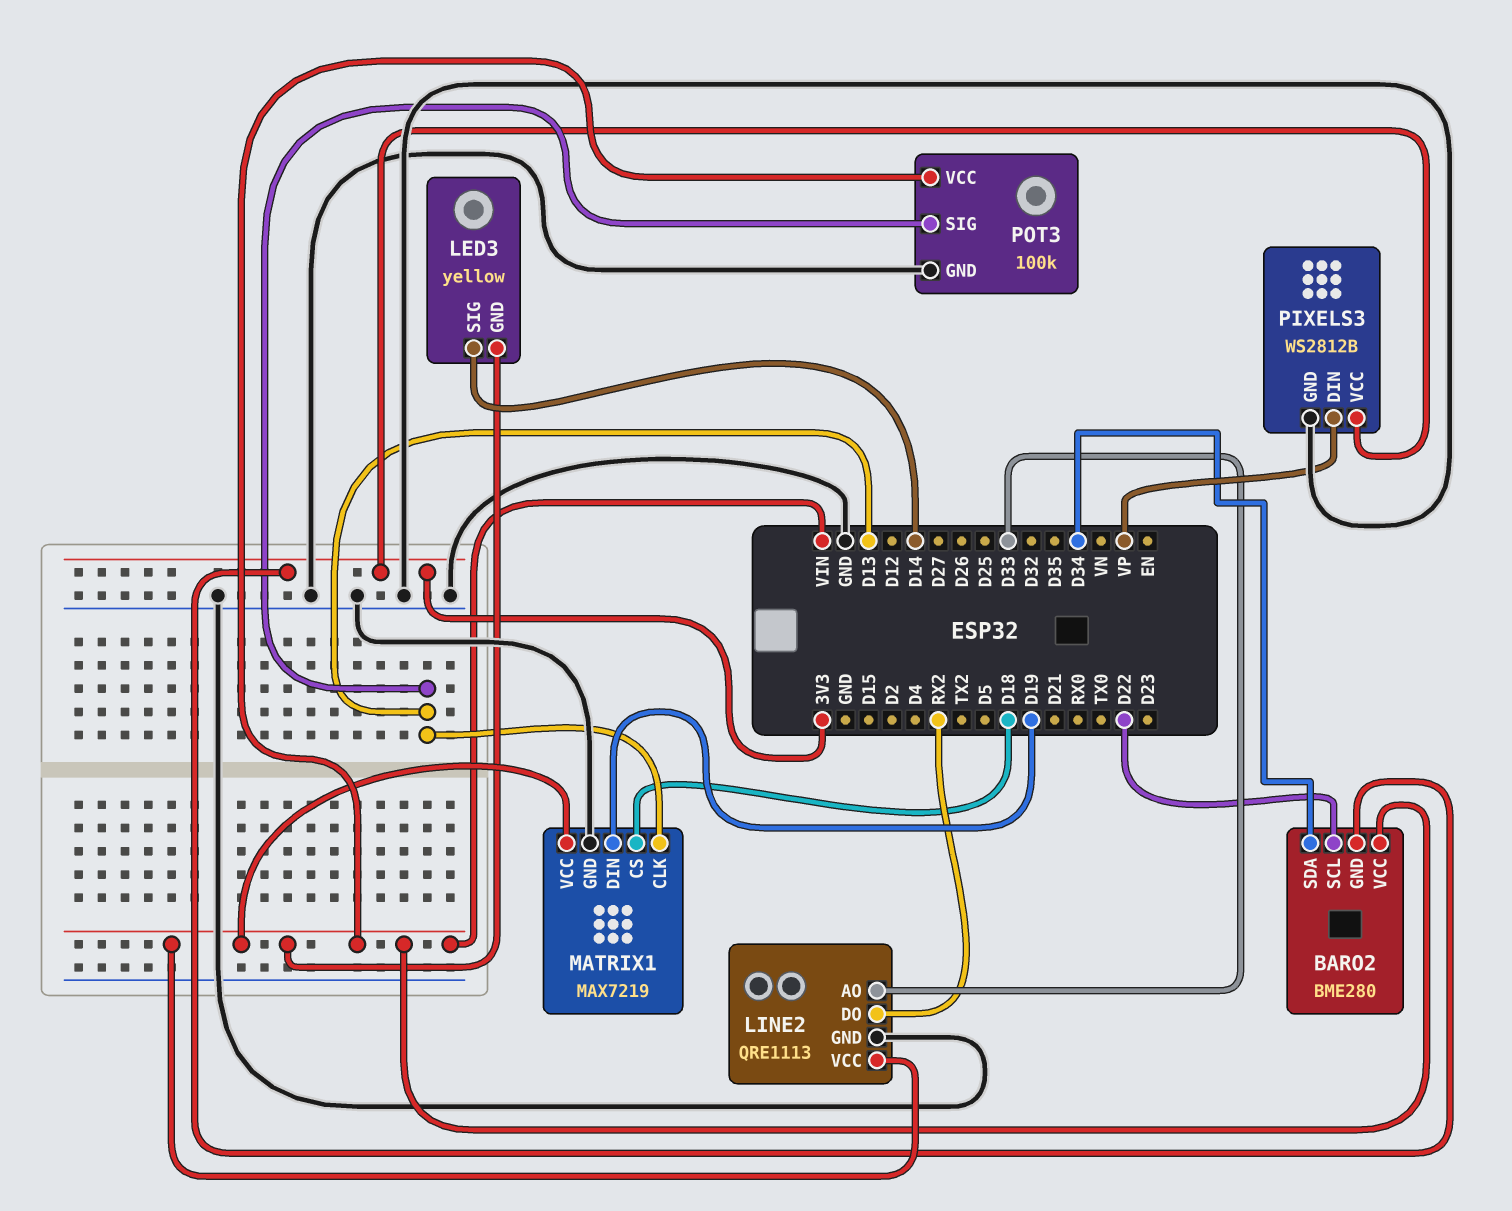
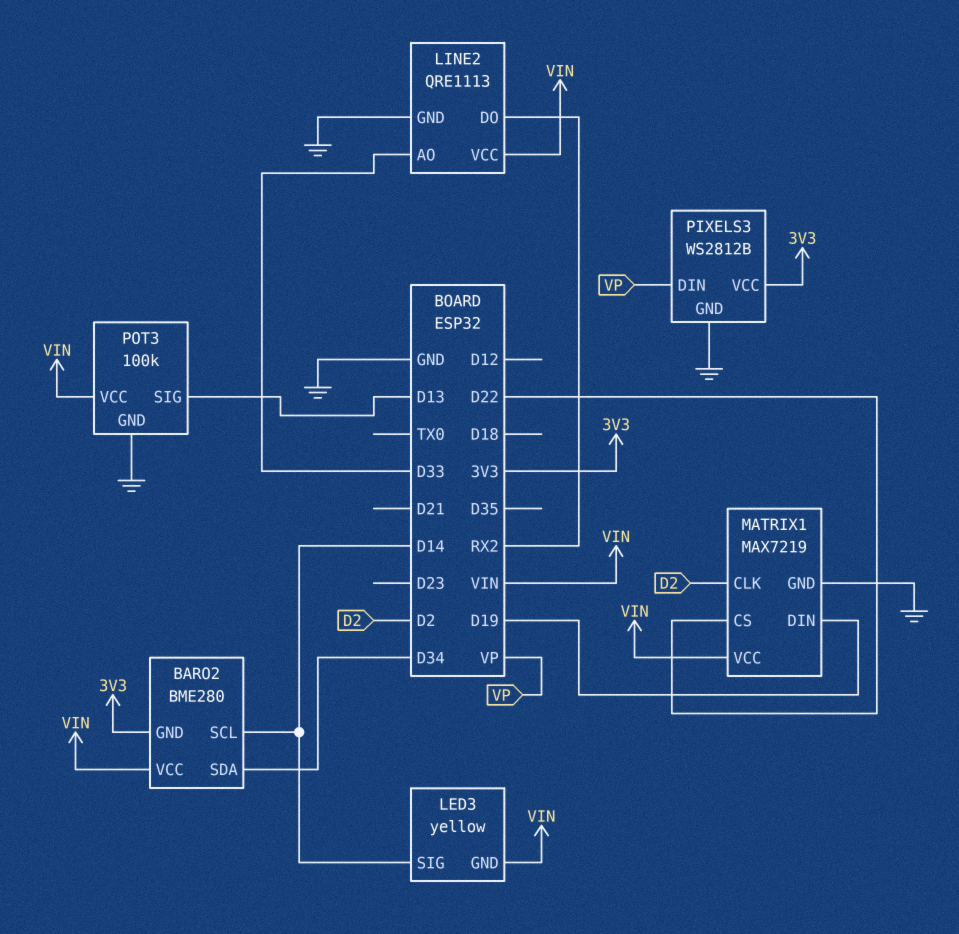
BARO2 pin SCL: D22 -> D14
MATRIX1 pin CLK: D13 -> D2
MATRIX1 pin CS: D18 -> D22

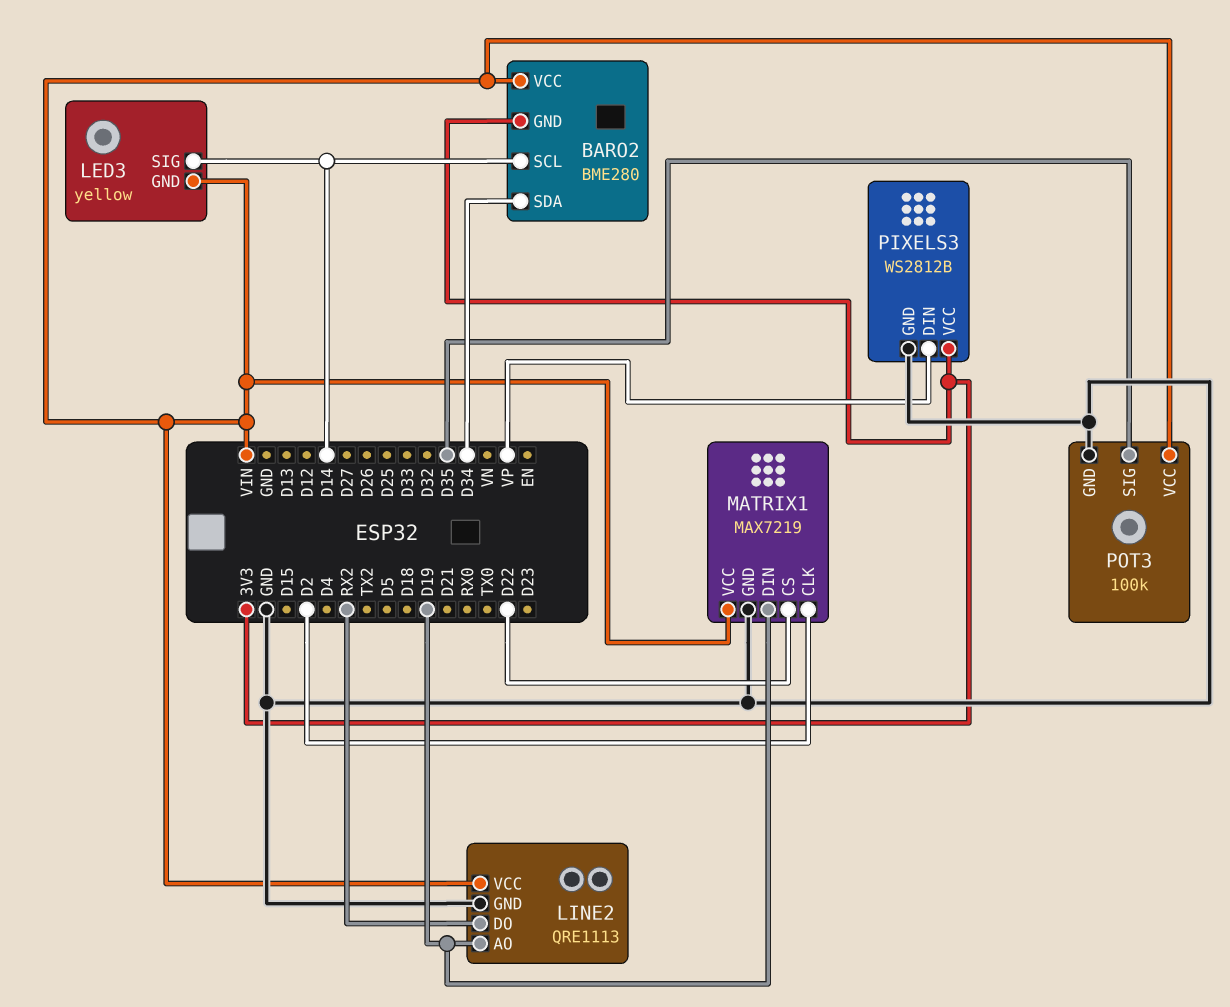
LINE2 pin AO: D33 -> D19
POT3 pin SIG: D13 -> D35

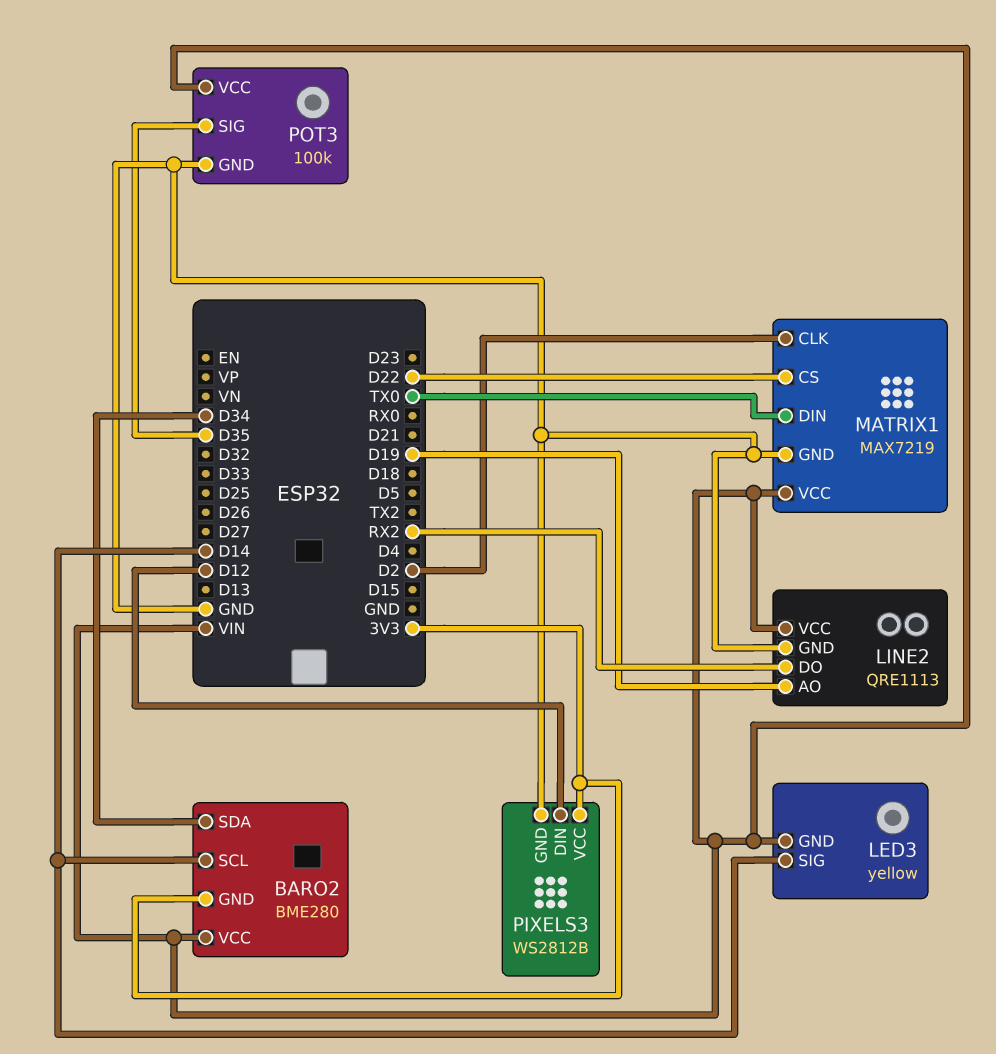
MATRIX1 pin DIN: D19 -> TX0
PIXELS3 pin DIN: VP -> D12

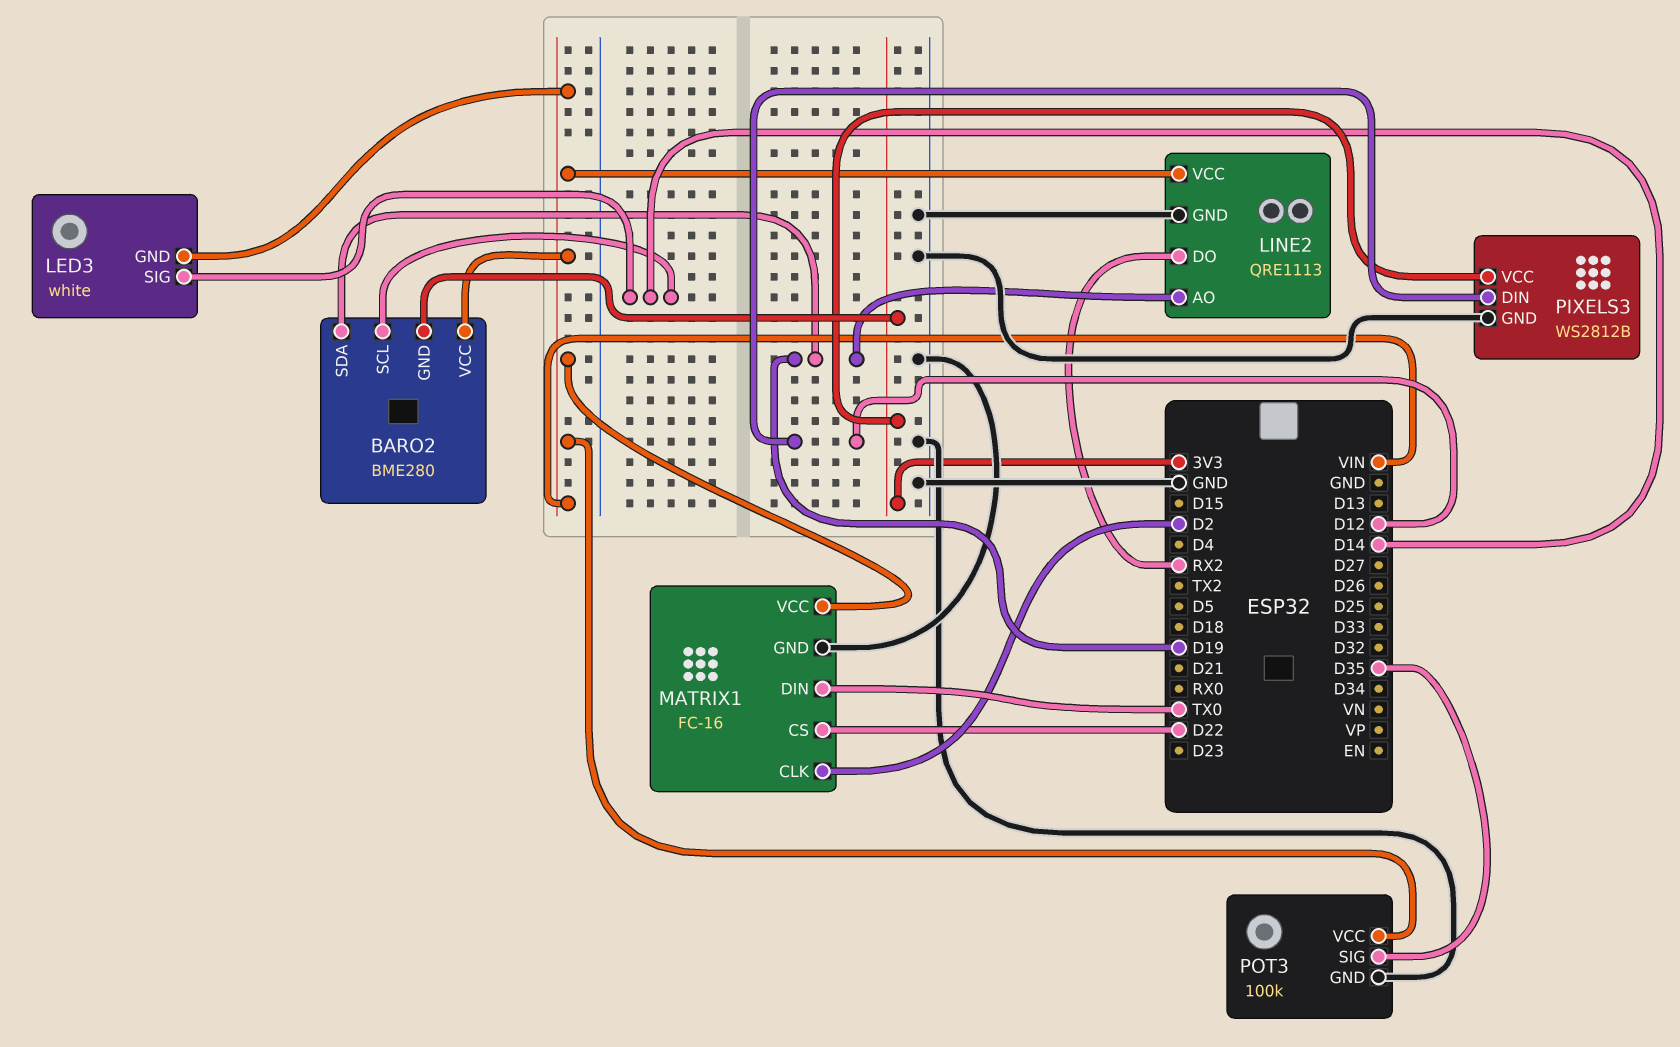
BARO2 pin SDA: D34 -> D19
LED3: yellow -> white
MATRIX1: MAX7219 -> FC-16

